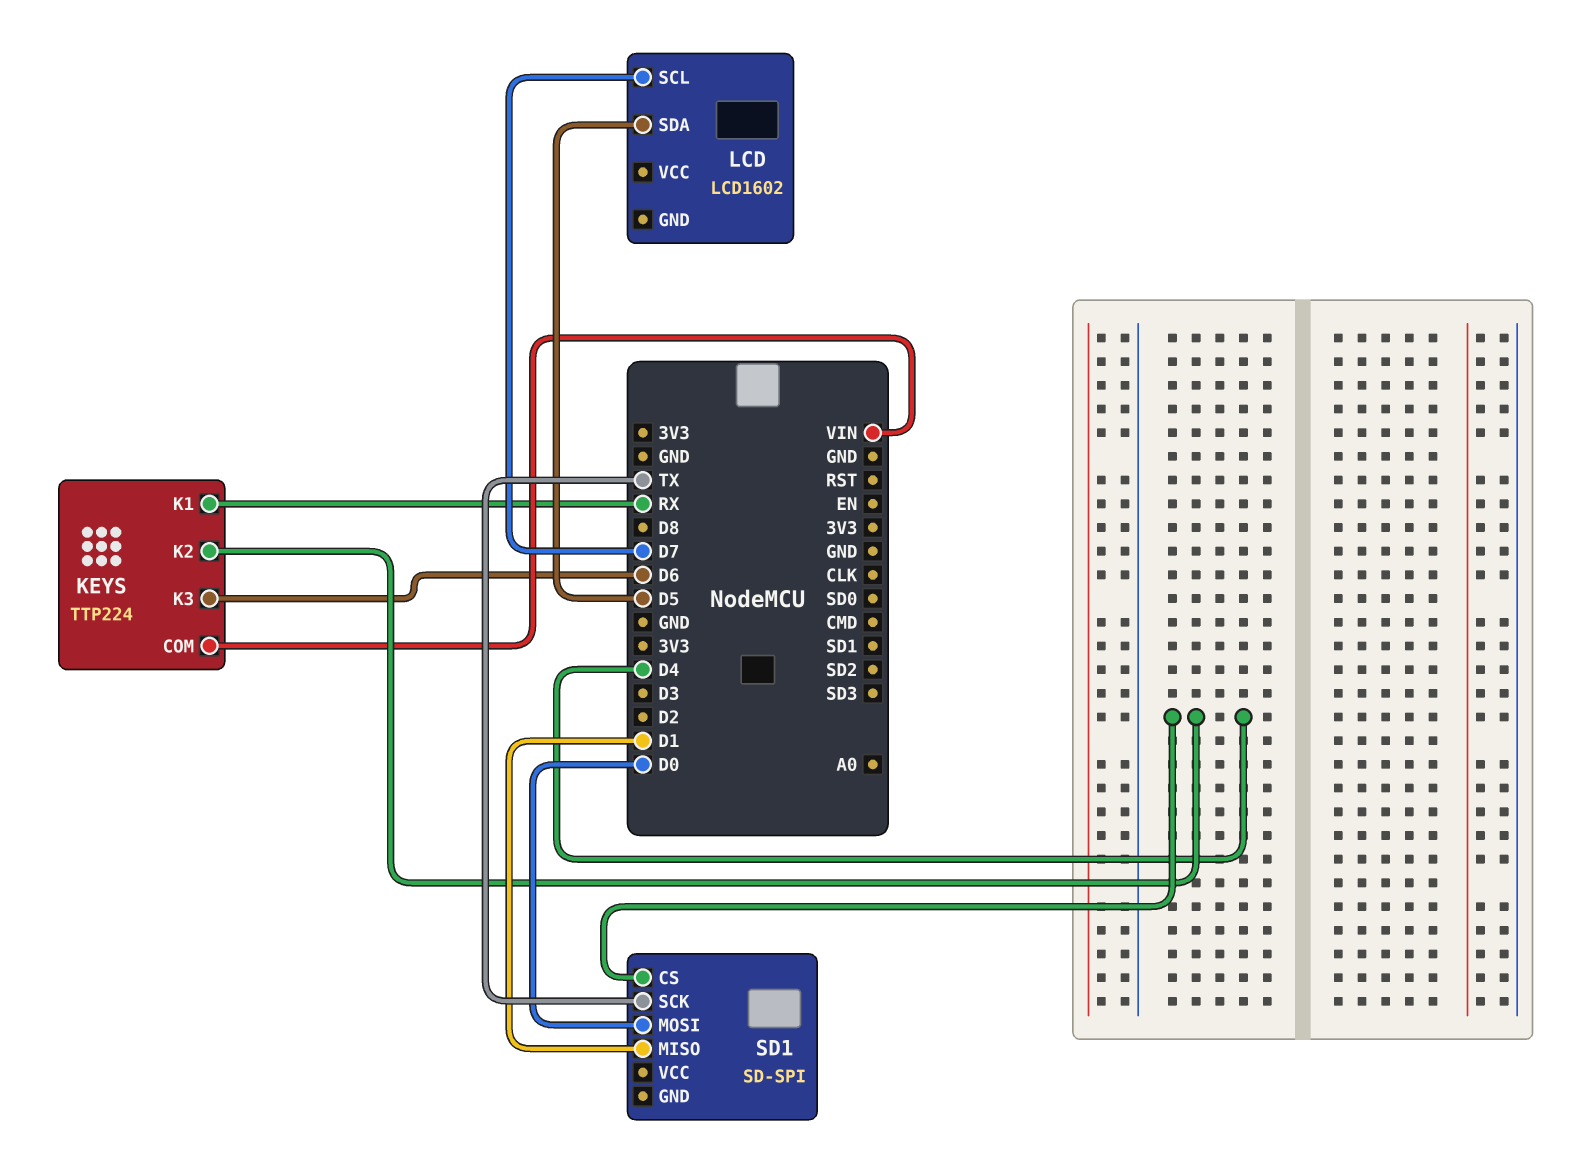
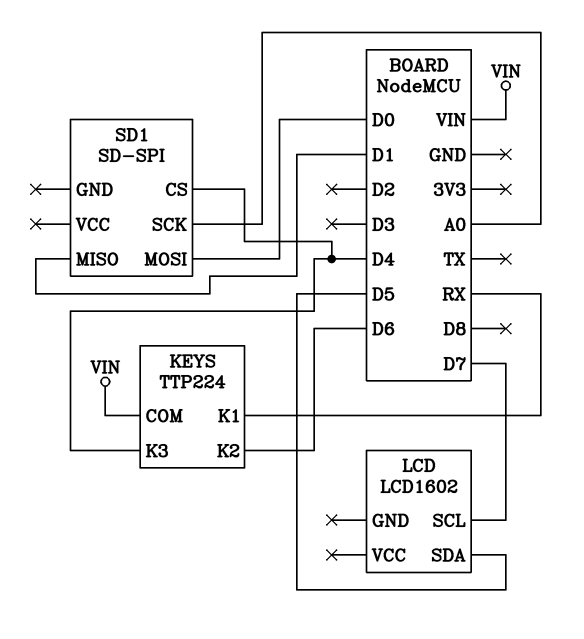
KEYS pin K2: D4 -> D6
KEYS pin K3: D6 -> D4
SD1 pin SCK: TX -> A0

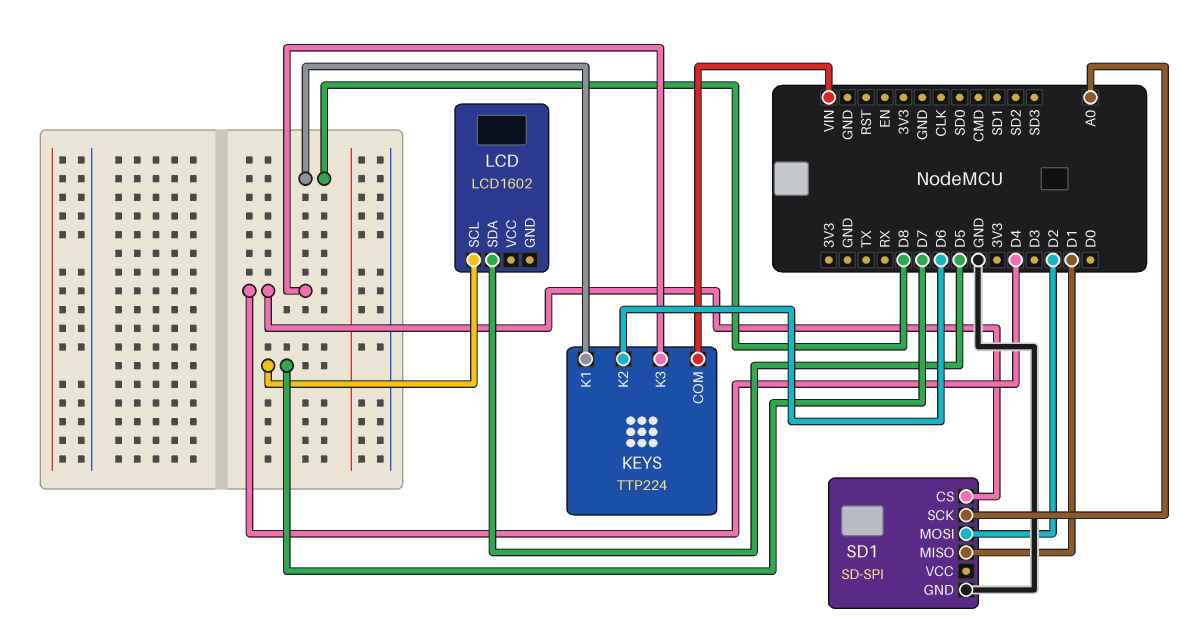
KEYS pin K1: RX -> D8
SD1 pin GND: none -> GND
SD1 pin MOSI: D0 -> D2

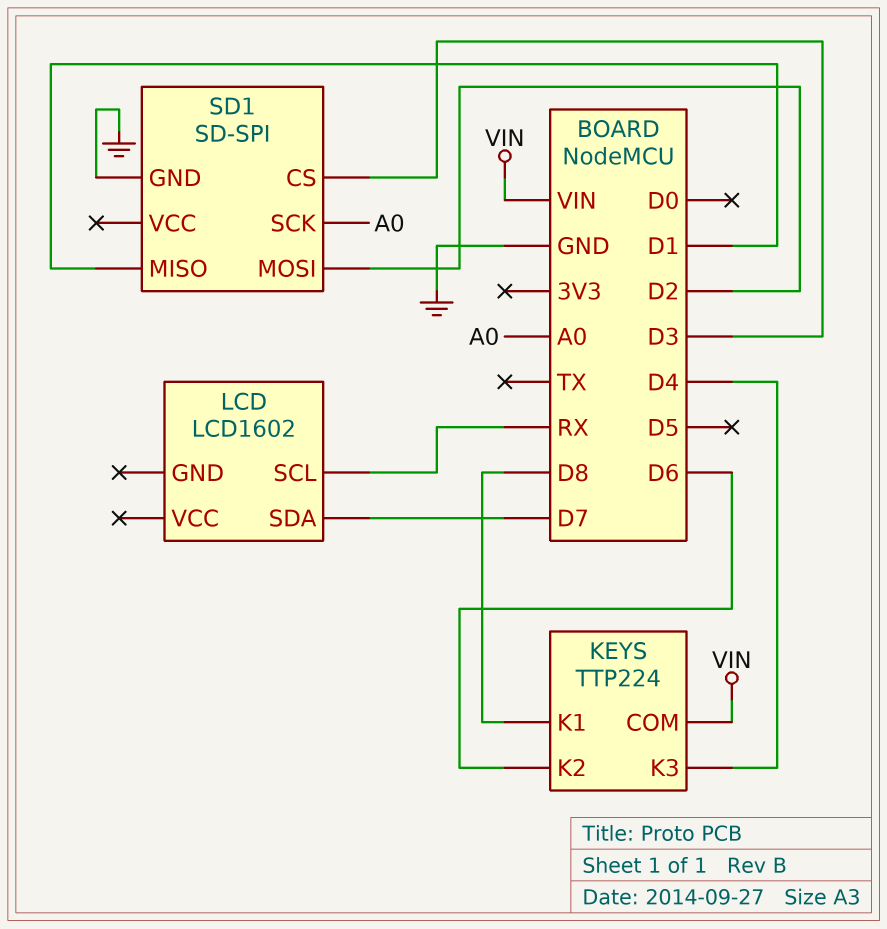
LCD pin SCL: D7 -> RX
LCD pin SDA: D5 -> D7
SD1 pin CS: D4 -> D3

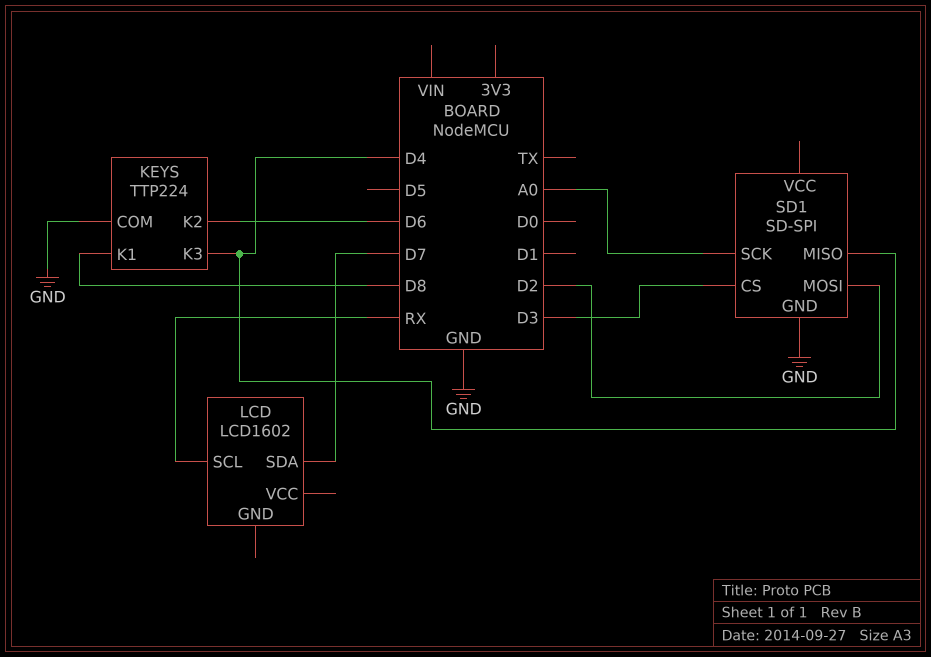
KEYS pin COM: VIN -> GND
SD1 pin MISO: D1 -> D4

